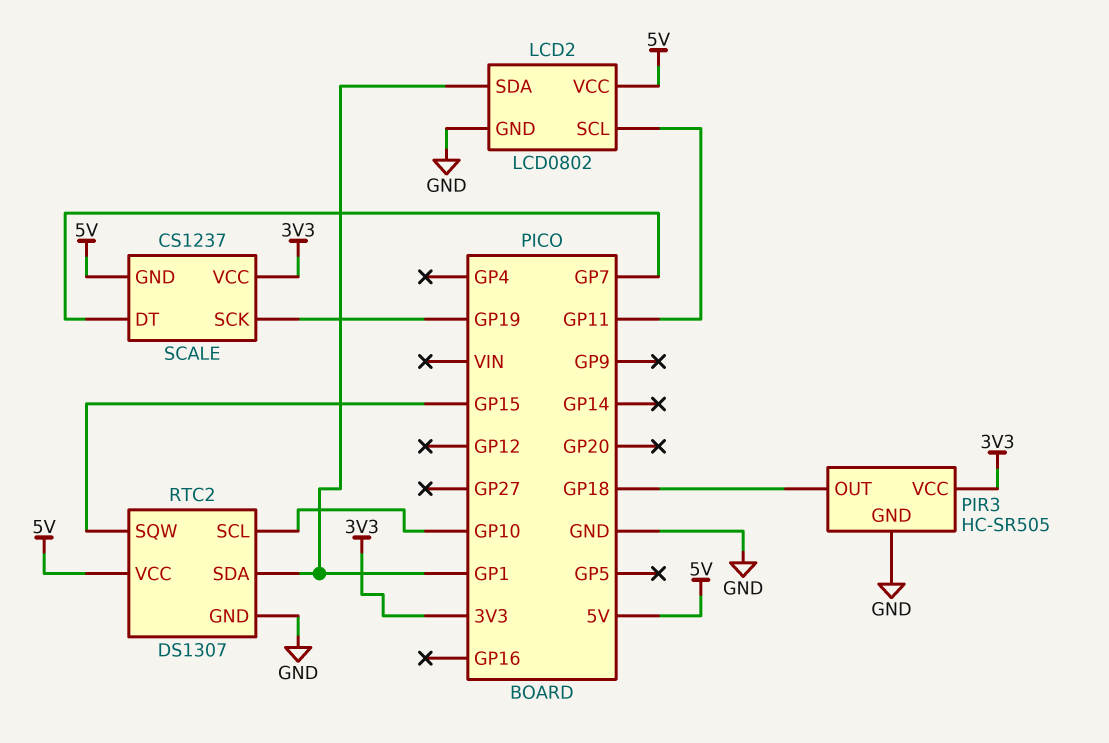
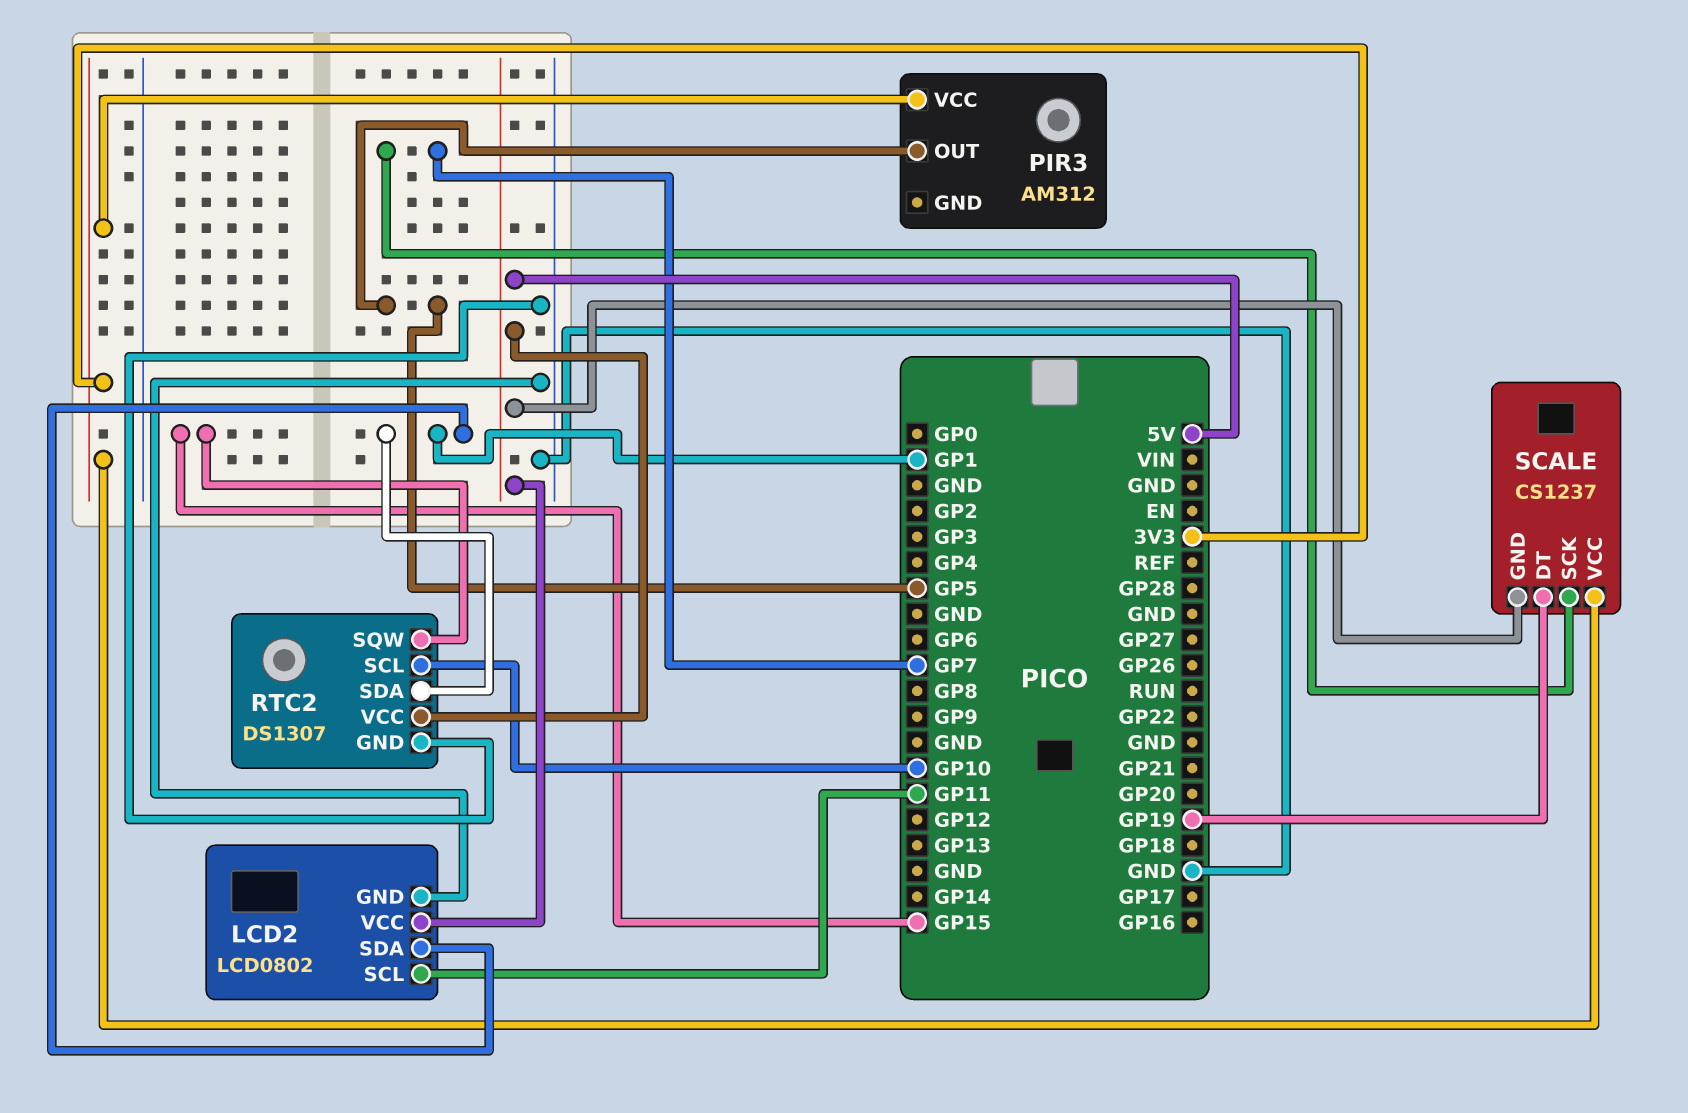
PIR3: HC-SR505 -> AM312
PIR3 pin GND: GND -> none
PIR3 pin OUT: GP18 -> GP5
SCALE pin DT: GP7 -> GP19
SCALE pin SCK: GP19 -> GP7

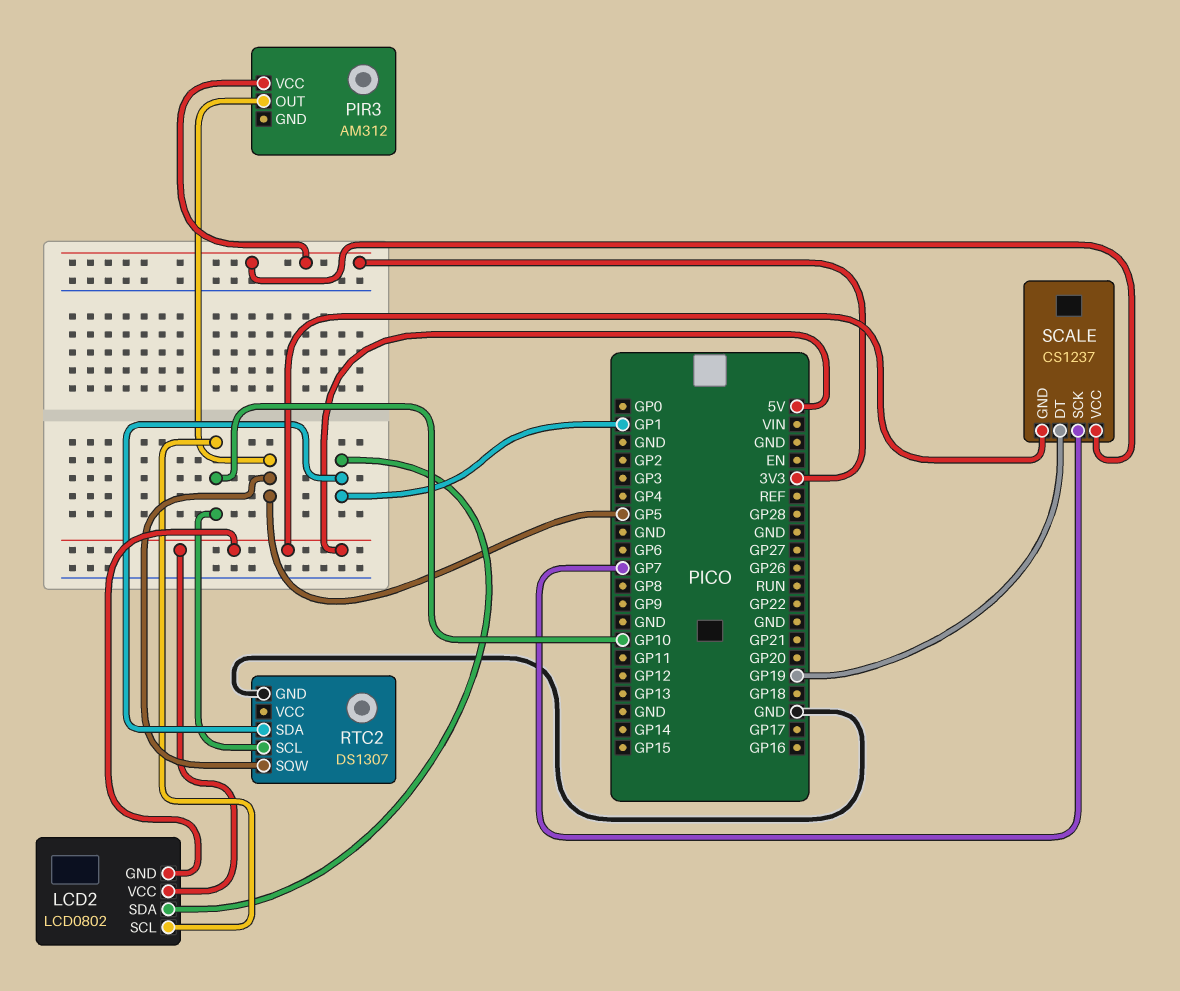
LCD2 pin GND: GND -> 5V
LCD2 pin SCL: GP11 -> GP10
RTC2 pin SQW: GP15 -> GP5
RTC2 pin VCC: 5V -> none

